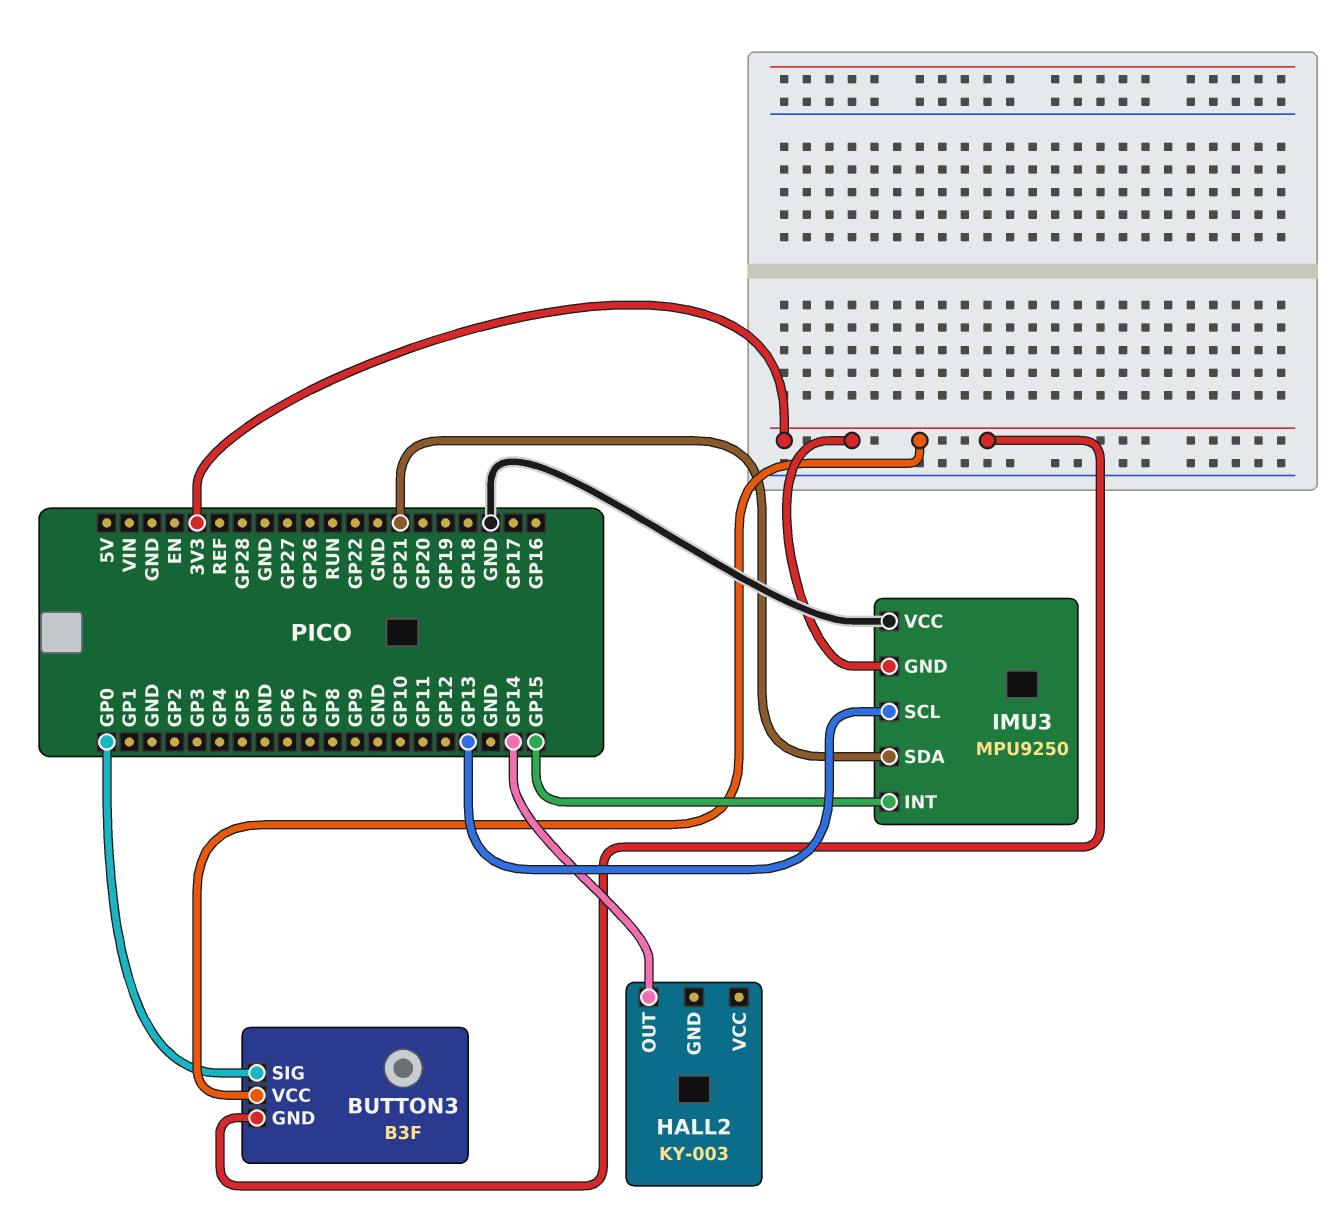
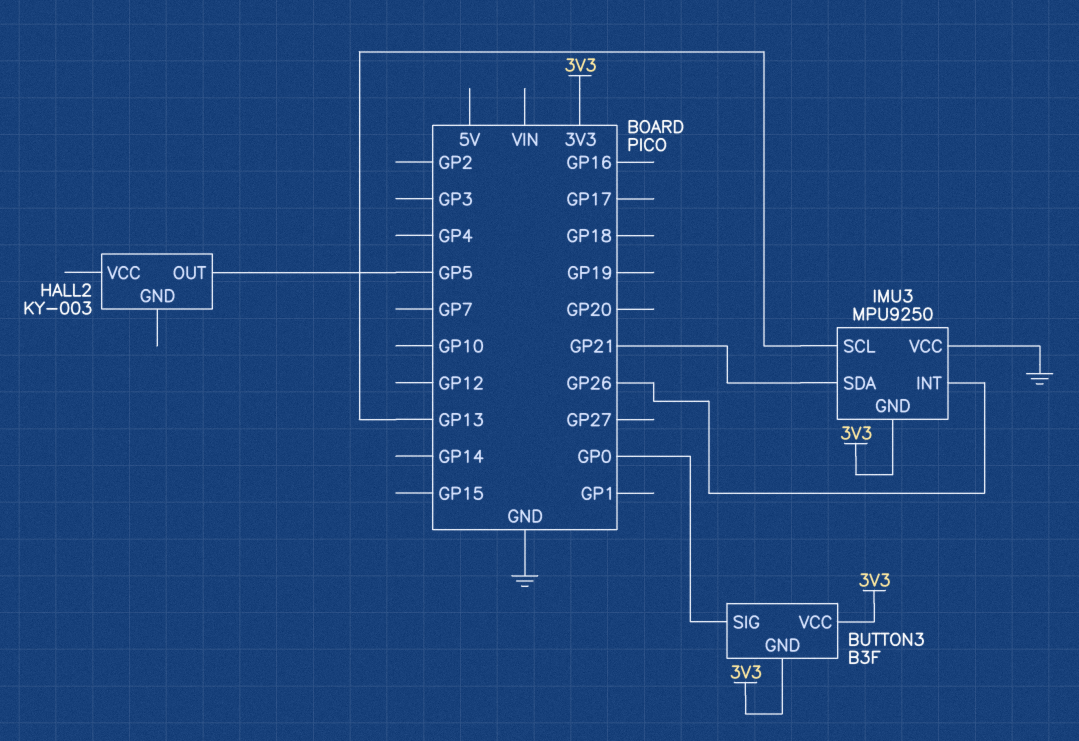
HALL2 pin OUT: GP14 -> GP5
IMU3 pin INT: GP15 -> GP26

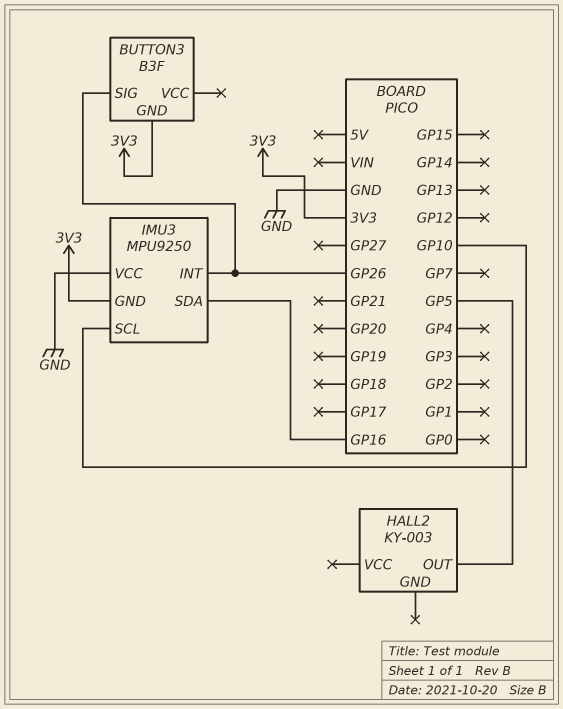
BUTTON3 pin SIG: GP0 -> GP26
BUTTON3 pin VCC: 3V3 -> none
IMU3 pin SCL: GP13 -> GP10
IMU3 pin SDA: GP21 -> GP16

